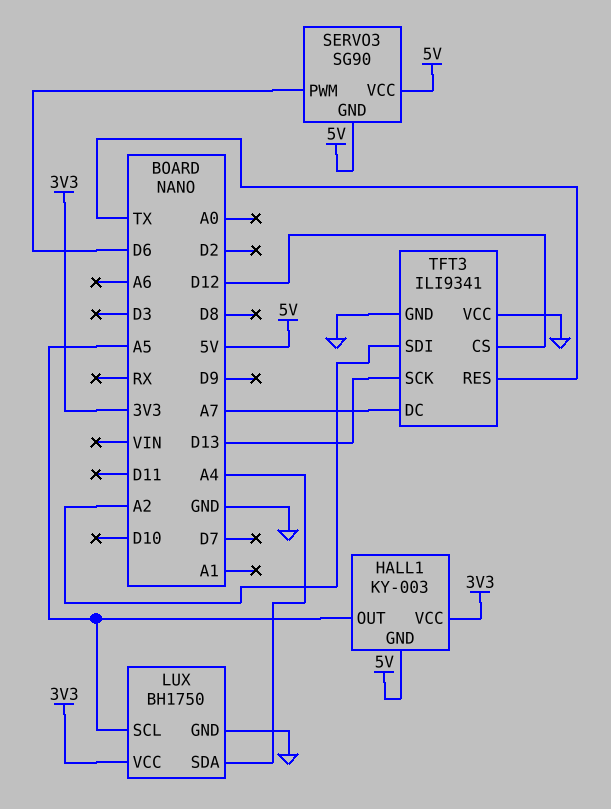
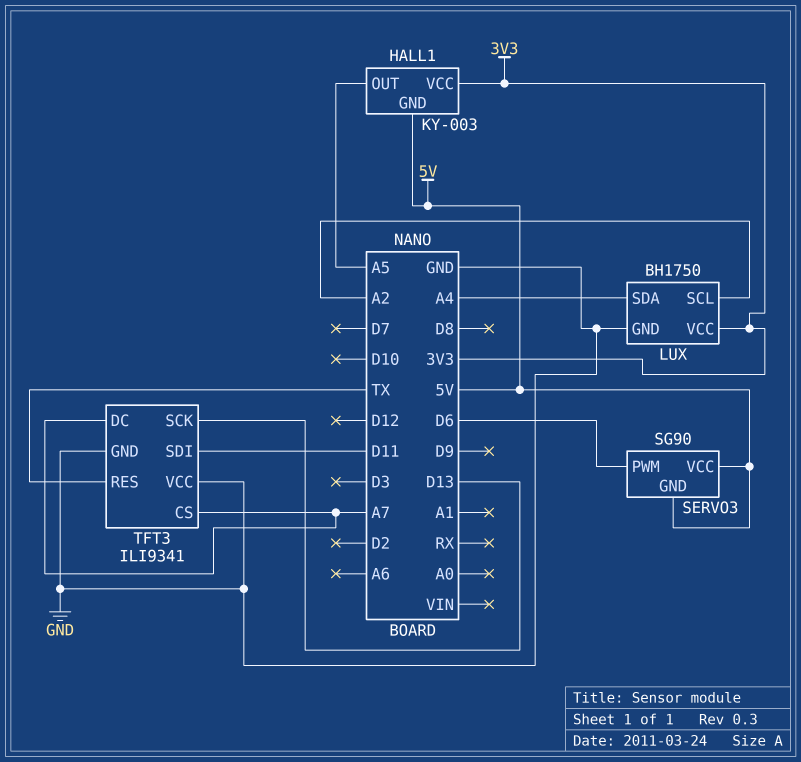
LUX pin SCL: A5 -> A2
TFT3 pin CS: D12 -> A7
TFT3 pin SDI: A2 -> D11

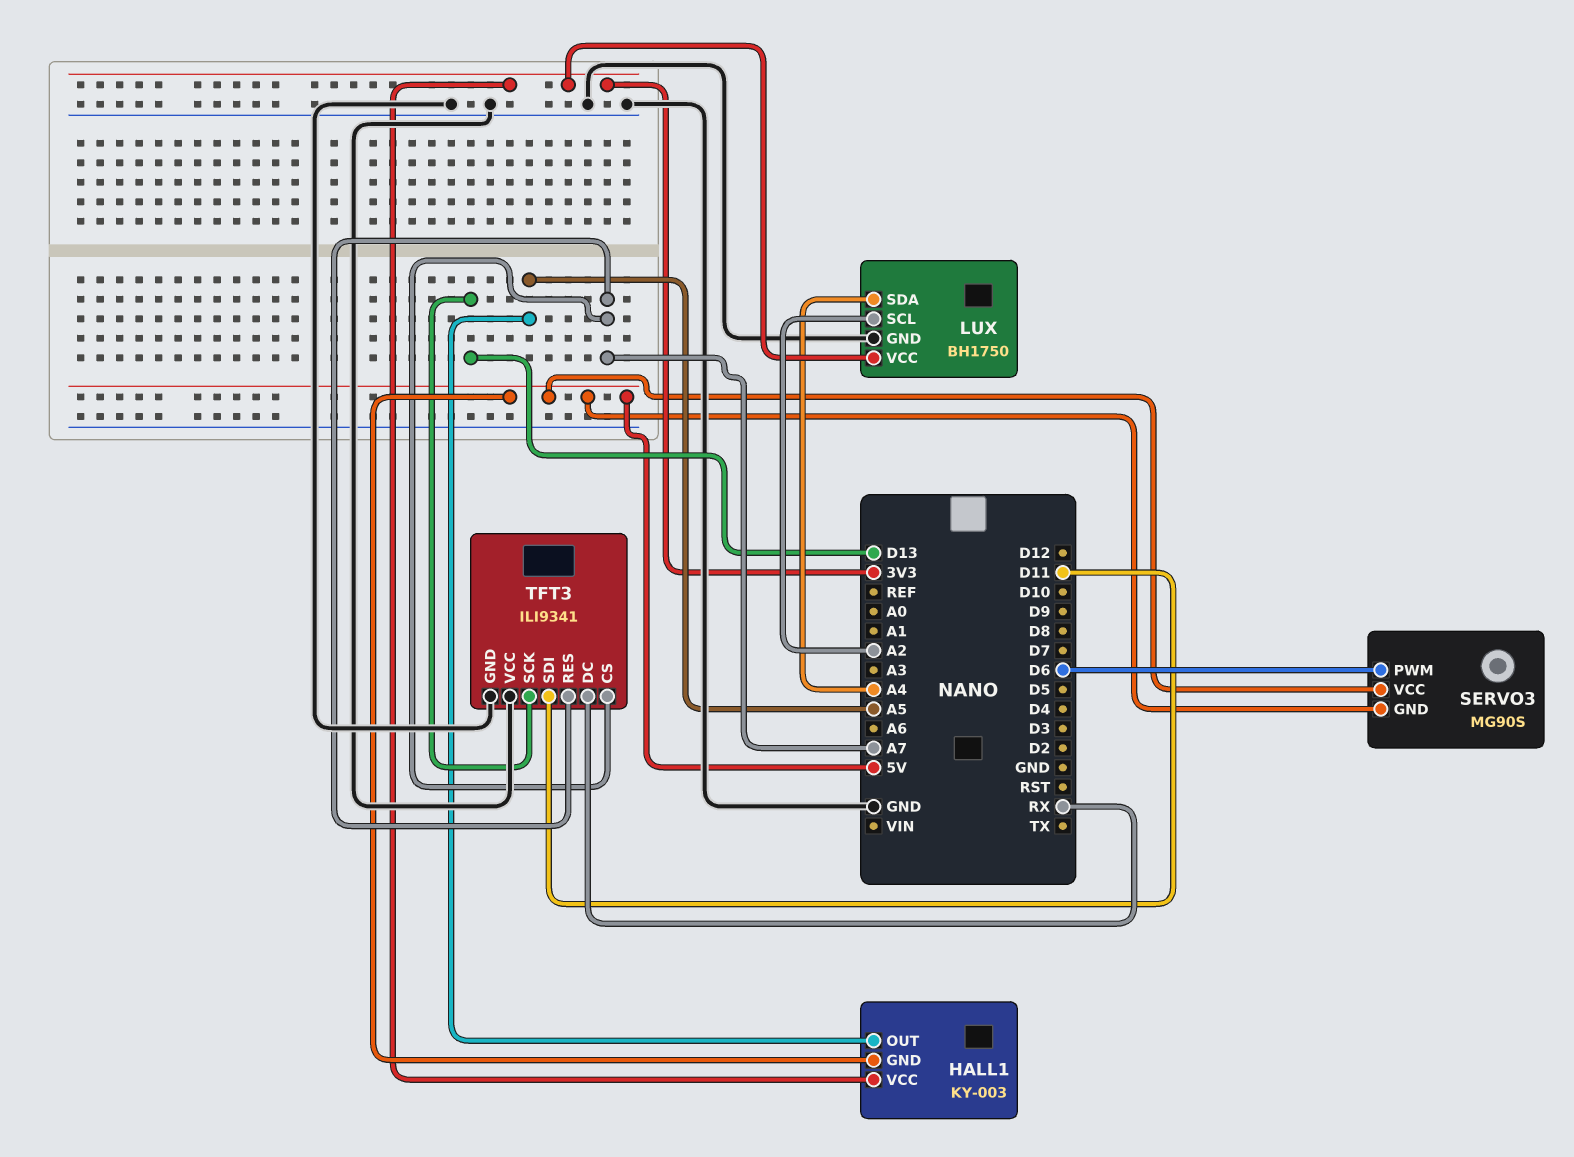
SERVO3: SG90 -> MG90S
TFT3 pin DC: A7 -> RX
TFT3 pin RES: TX -> A7

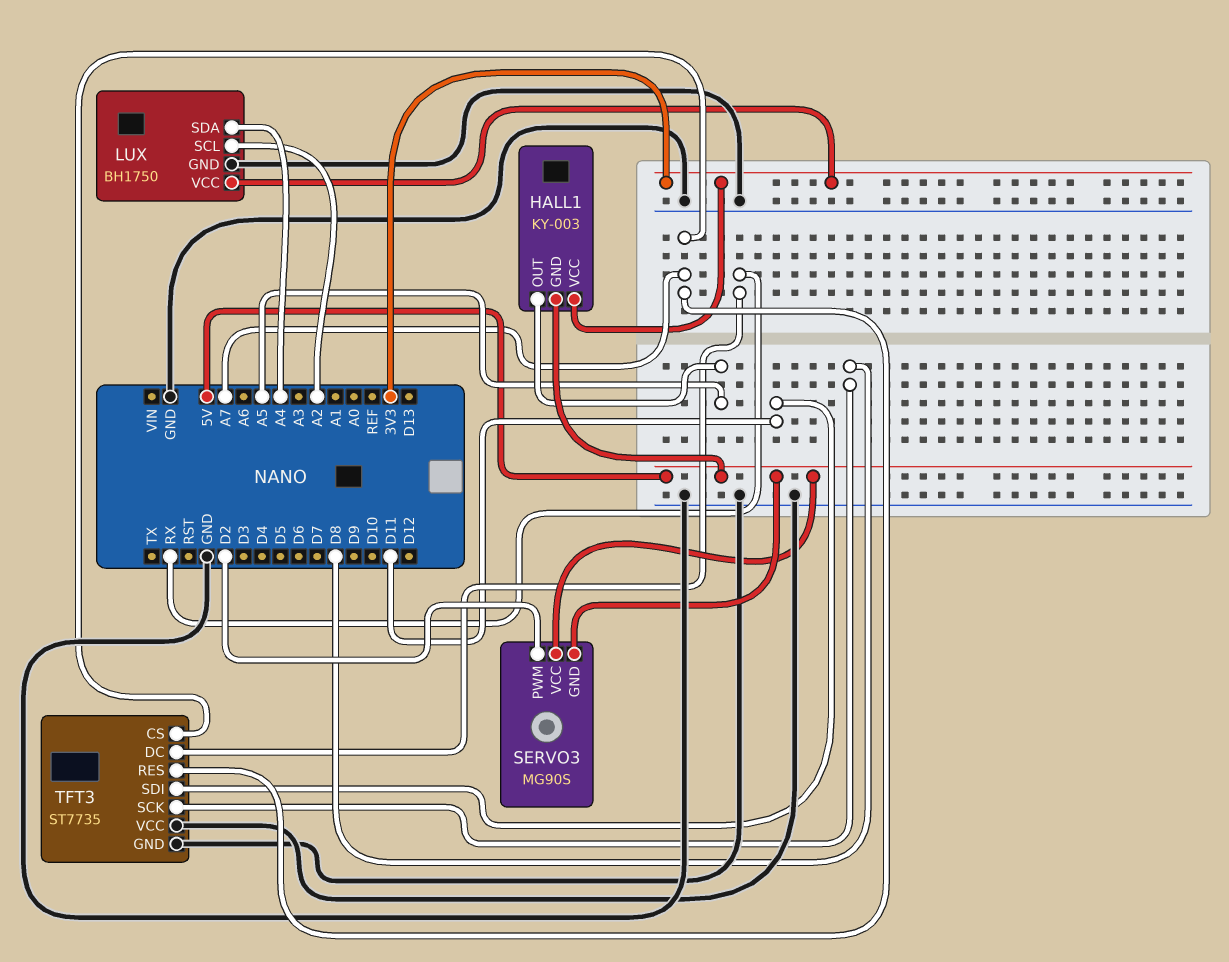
SERVO3 pin PWM: D6 -> D2
TFT3: ILI9341 -> ST7735
TFT3 pin SCK: D13 -> D8

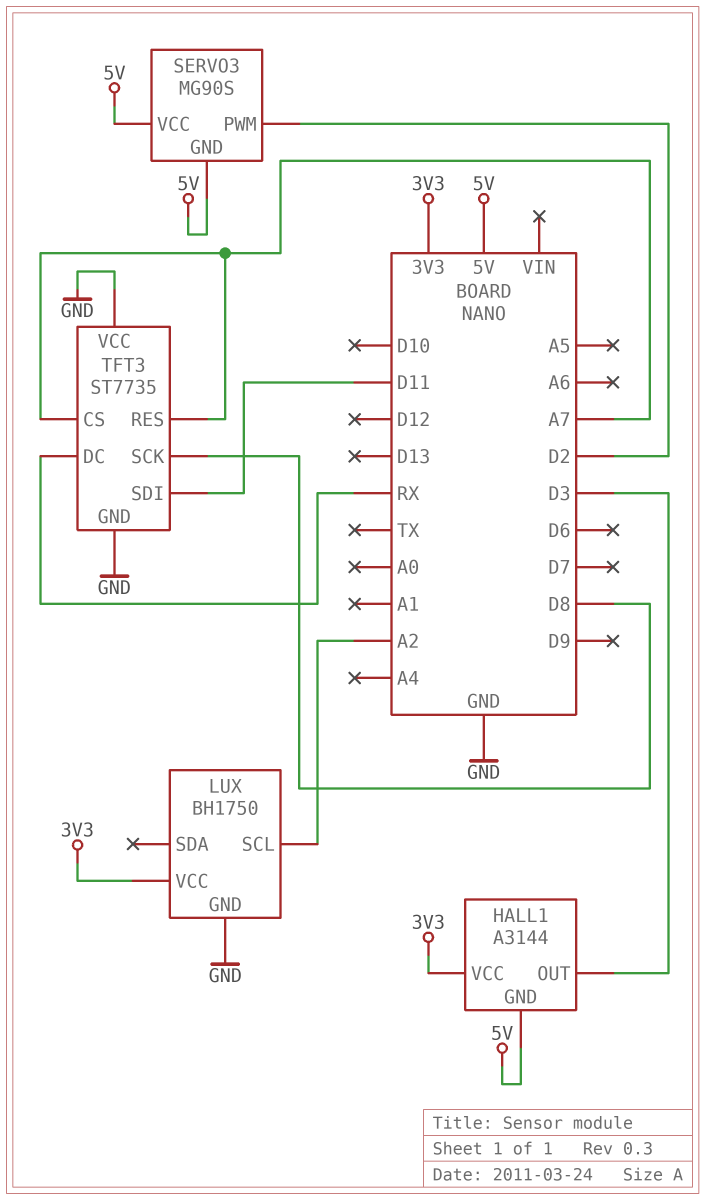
HALL1: KY-003 -> A3144
HALL1 pin OUT: A5 -> D3
LUX pin SDA: A4 -> none

